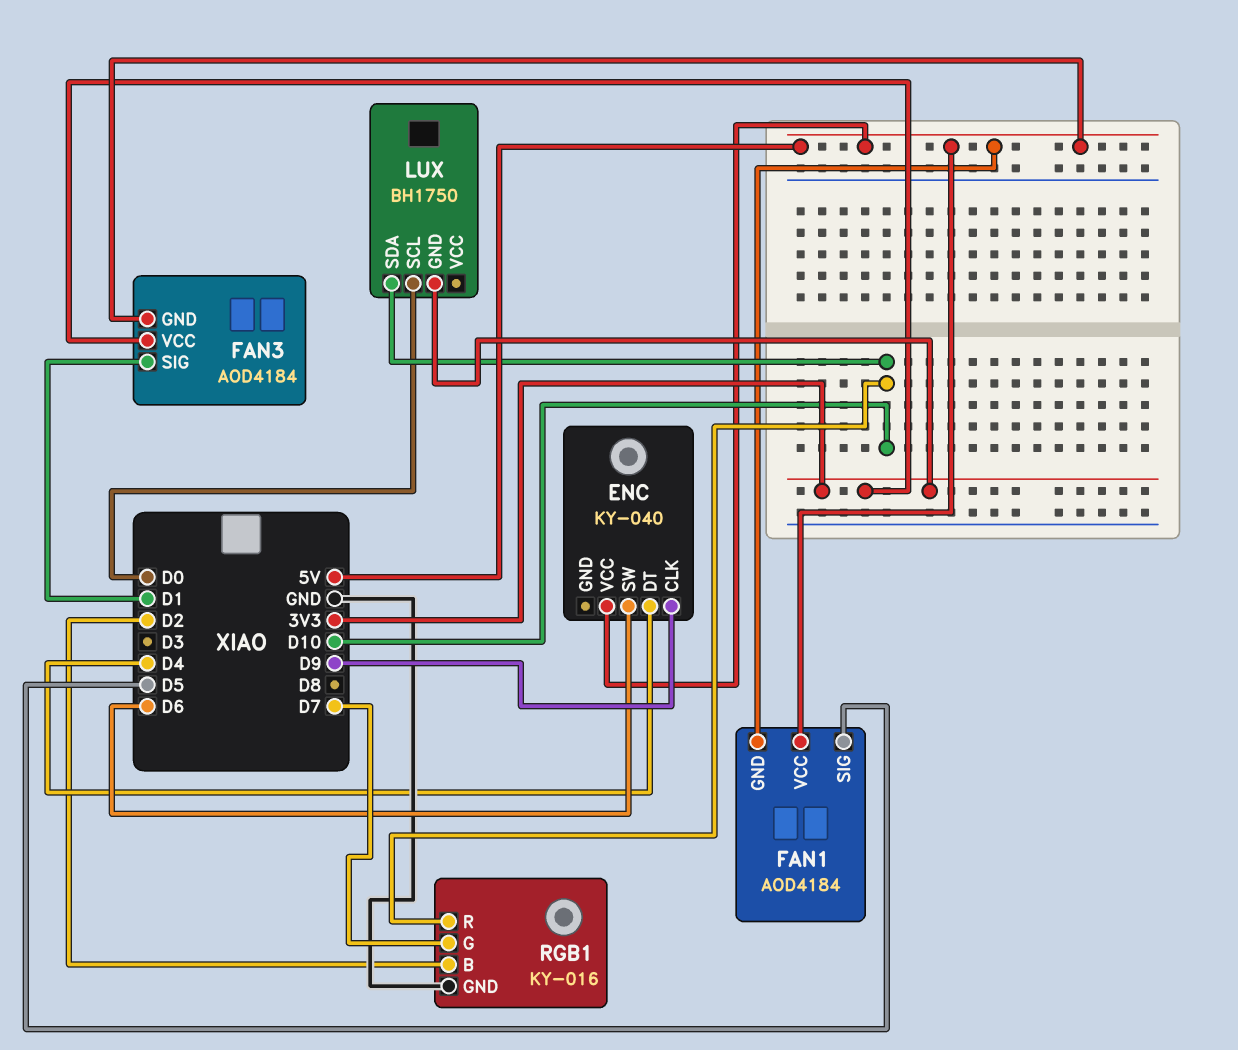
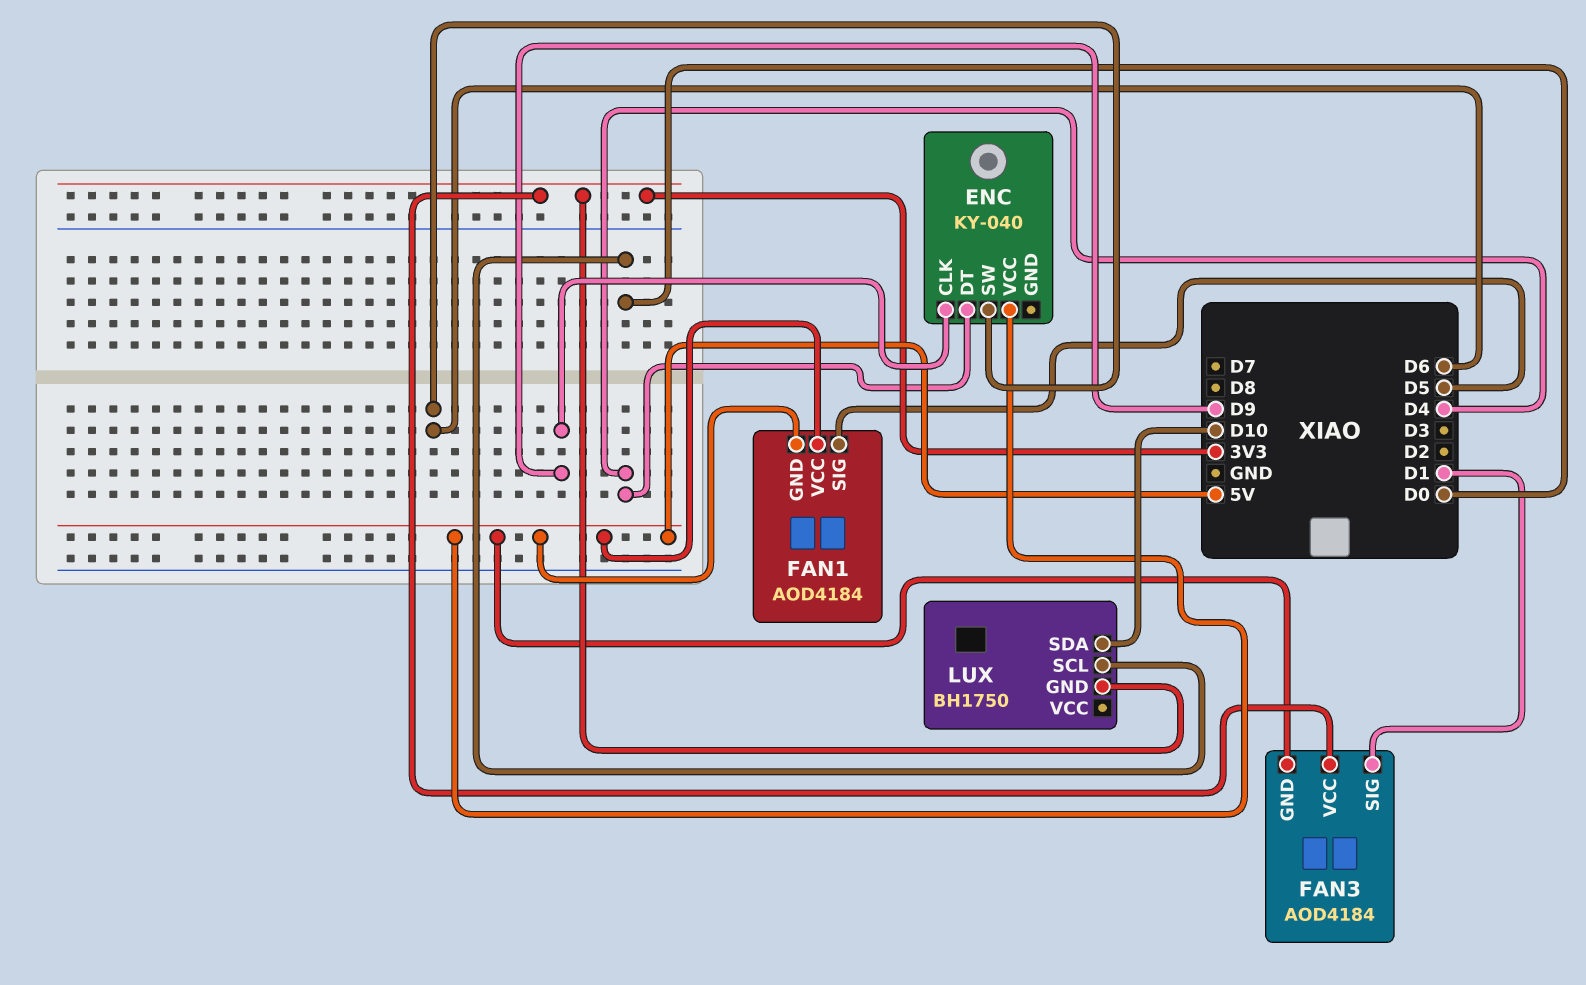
RGB1: KY-016 -> none
RGB1 pin B: D2 -> none
RGB1 pin G: D7 -> none
RGB1 pin GND: GND -> none
RGB1 pin R: D10 -> none

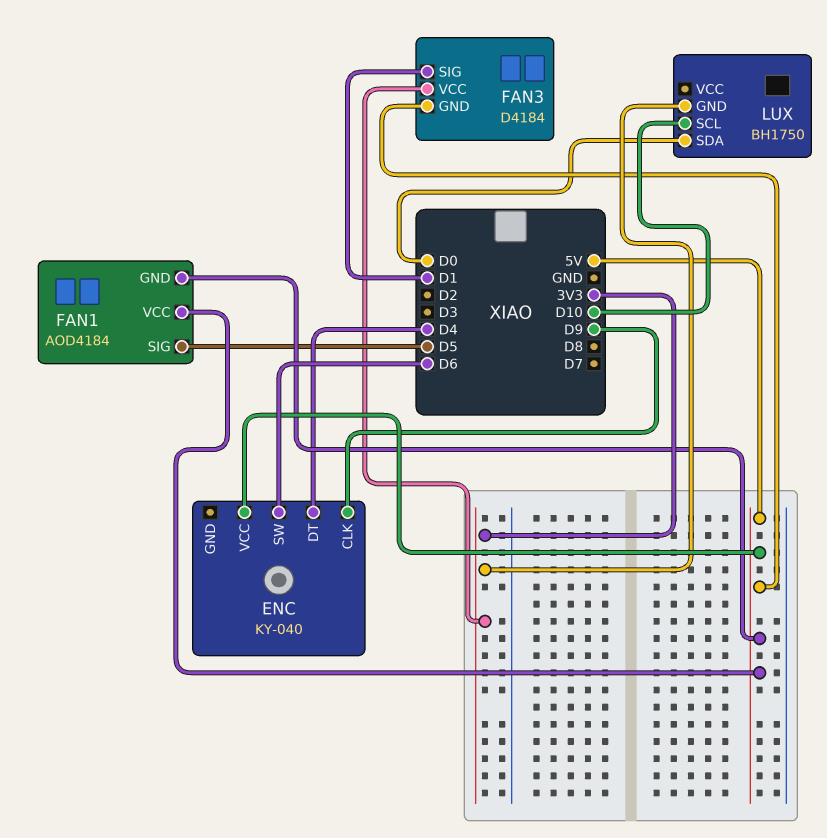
FAN3: AOD4184 -> D4184
LUX pin SCL: D0 -> D10
LUX pin SDA: D10 -> D0

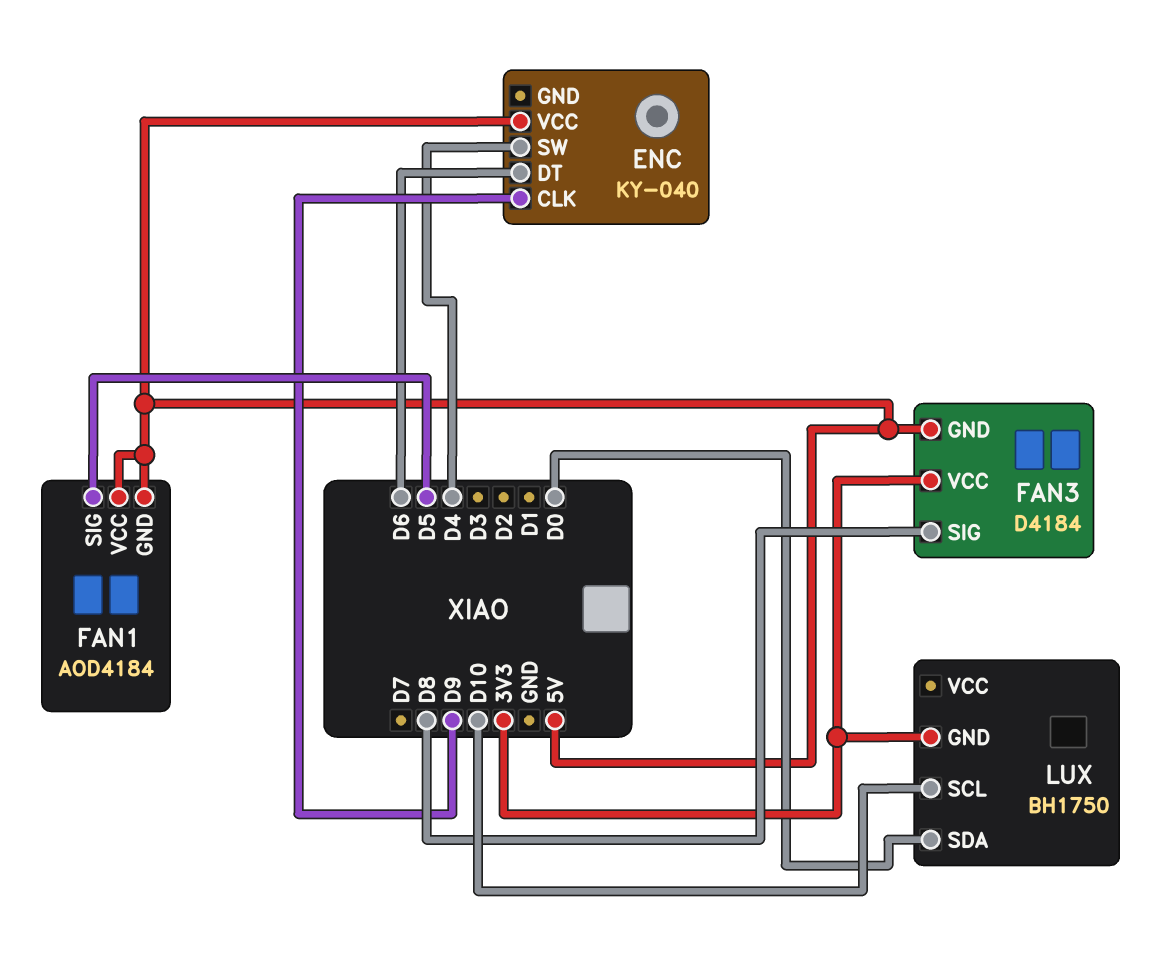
ENC pin DT: D4 -> D6
ENC pin SW: D6 -> D4
FAN3 pin SIG: D1 -> D8

